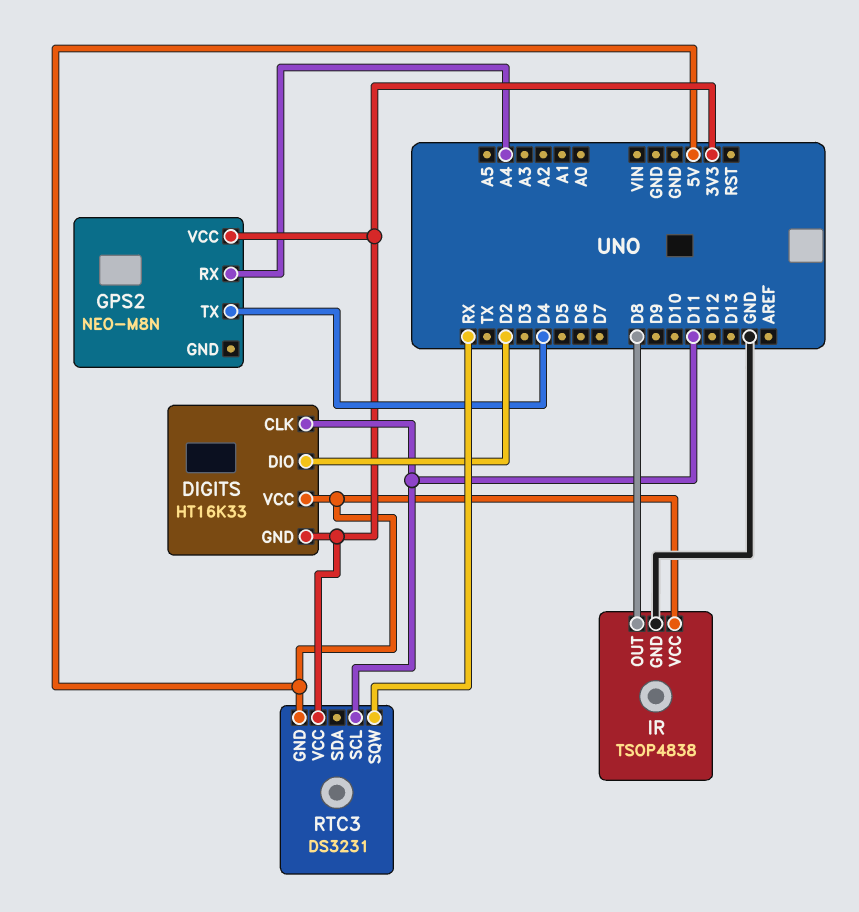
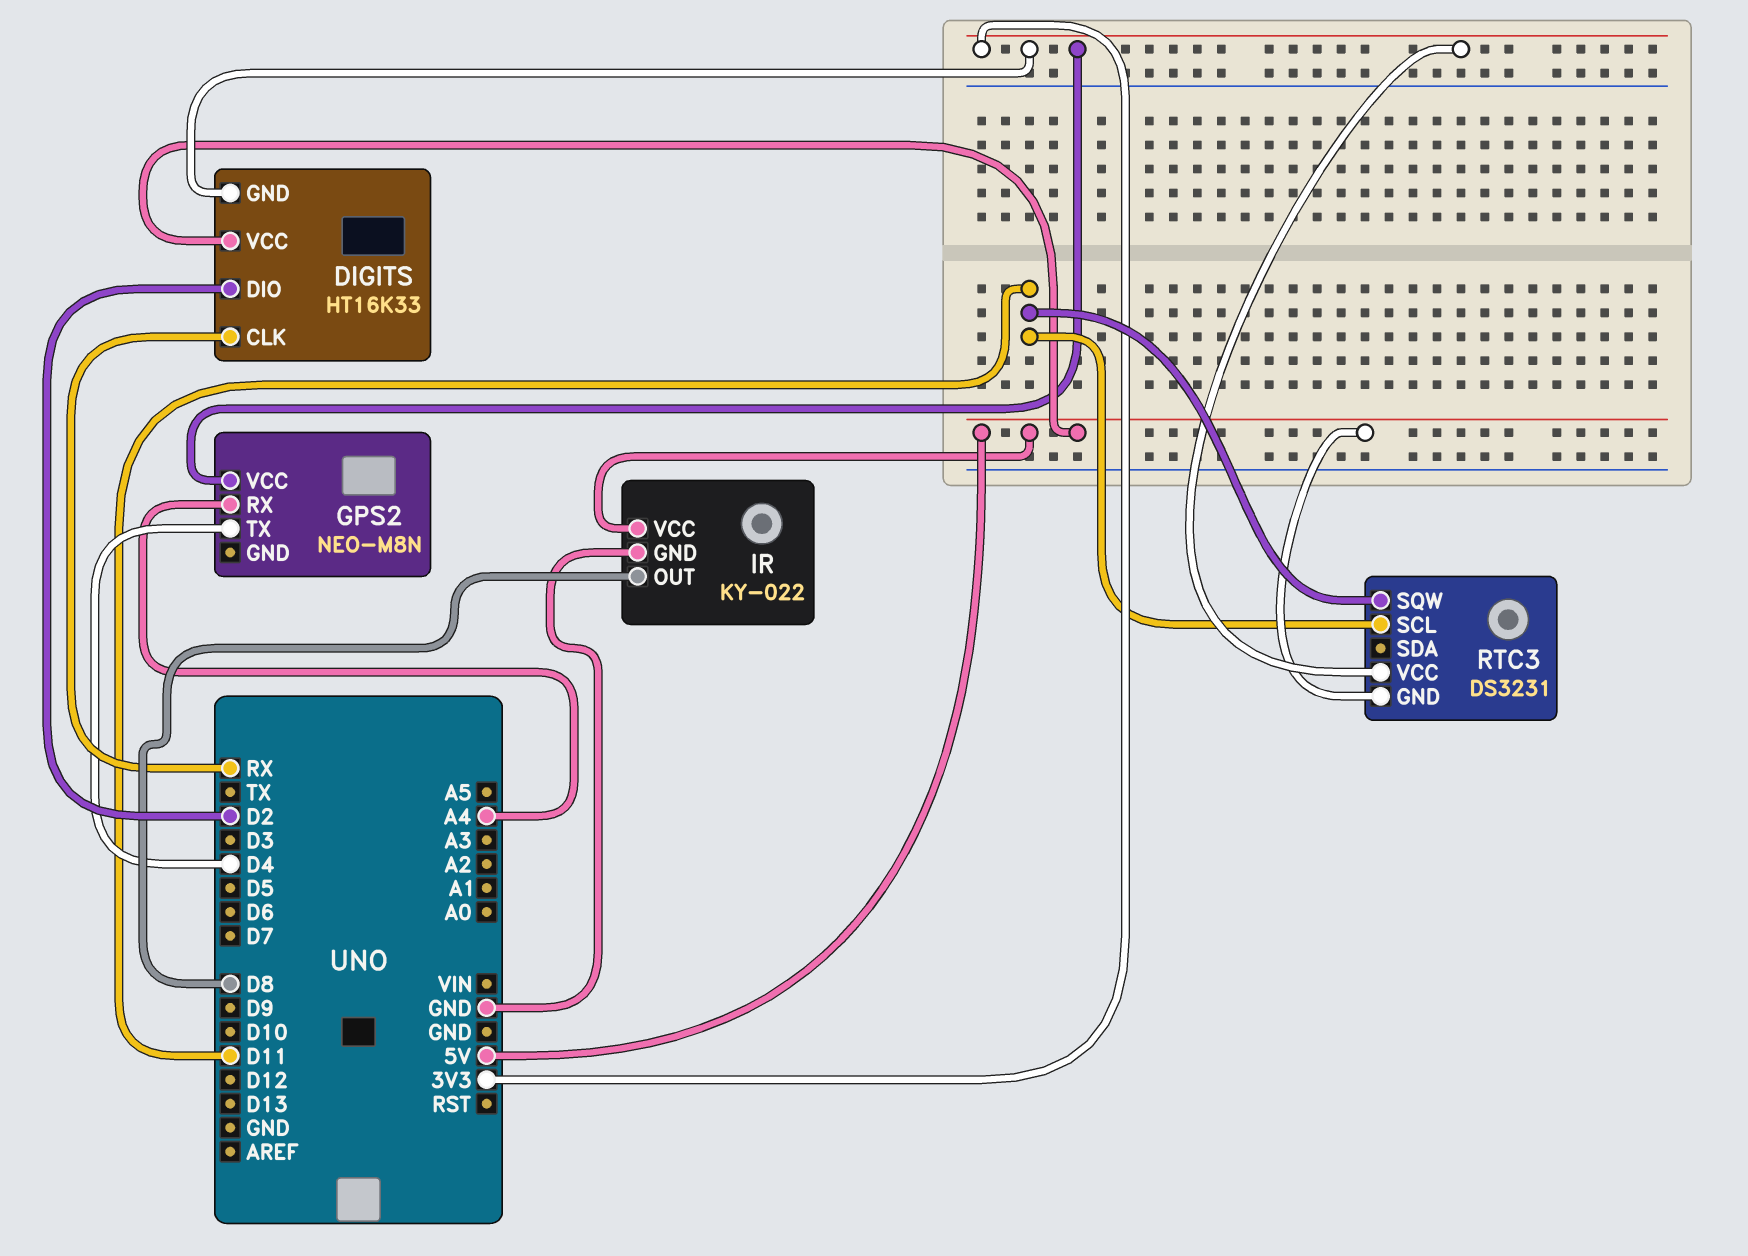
DIGITS pin CLK: D11 -> RX
IR: TSOP4838 -> KY-022
RTC3 pin SQW: RX -> D11

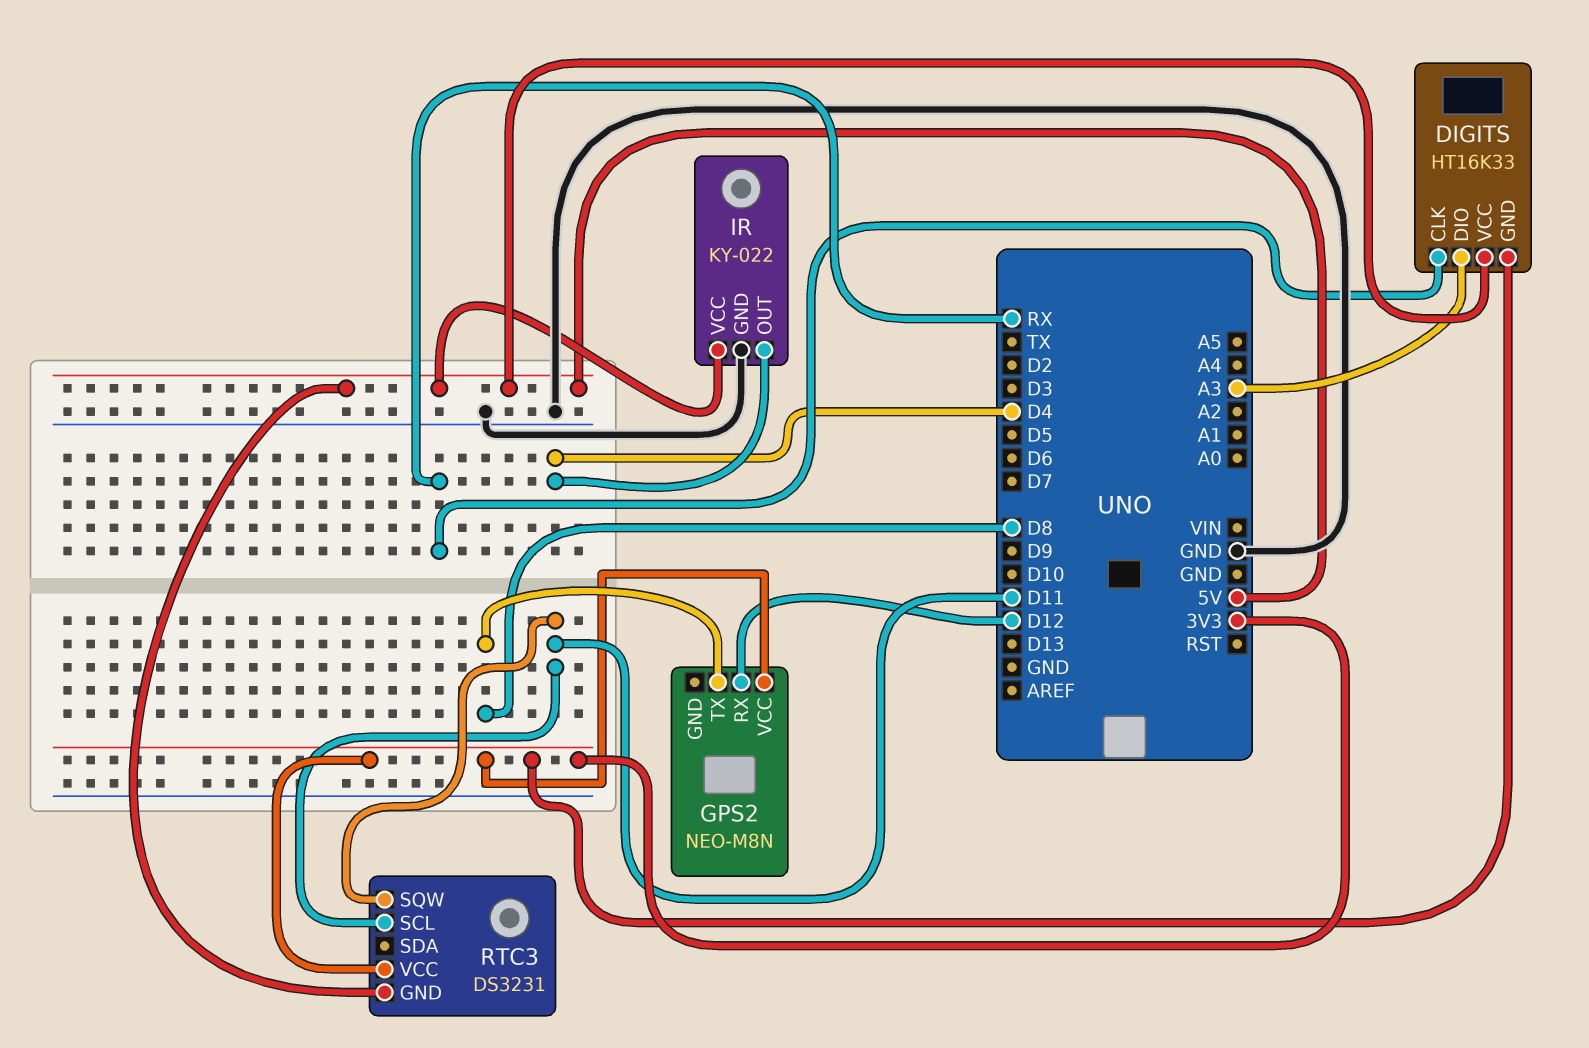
DIGITS pin DIO: D2 -> A3
GPS2 pin RX: A4 -> D12
GPS2 pin TX: D4 -> D8
IR pin OUT: D8 -> D4

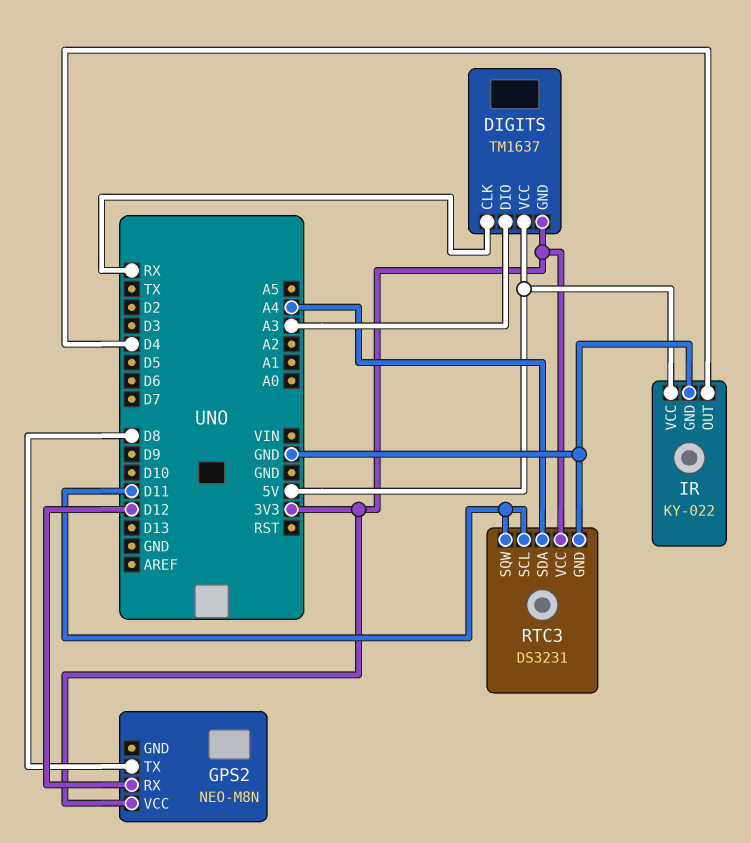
DIGITS: HT16K33 -> TM1637
RTC3 pin GND: 5V -> GND
RTC3 pin SDA: none -> A4

